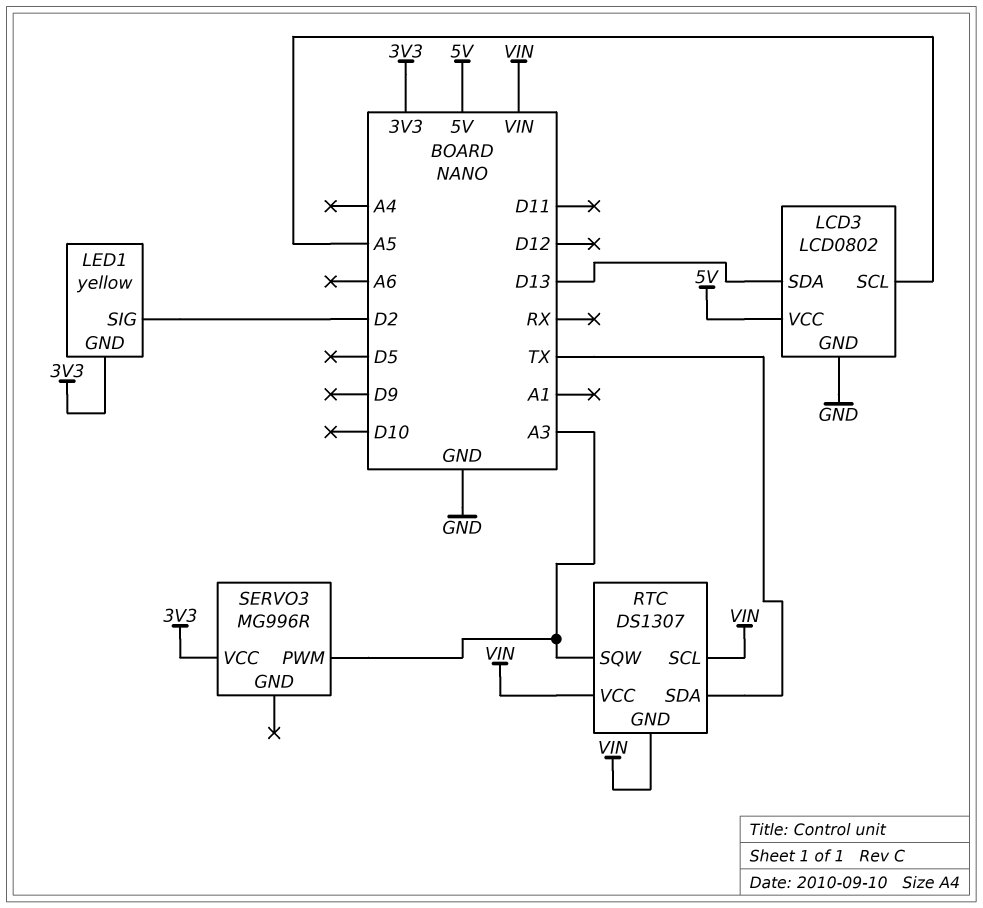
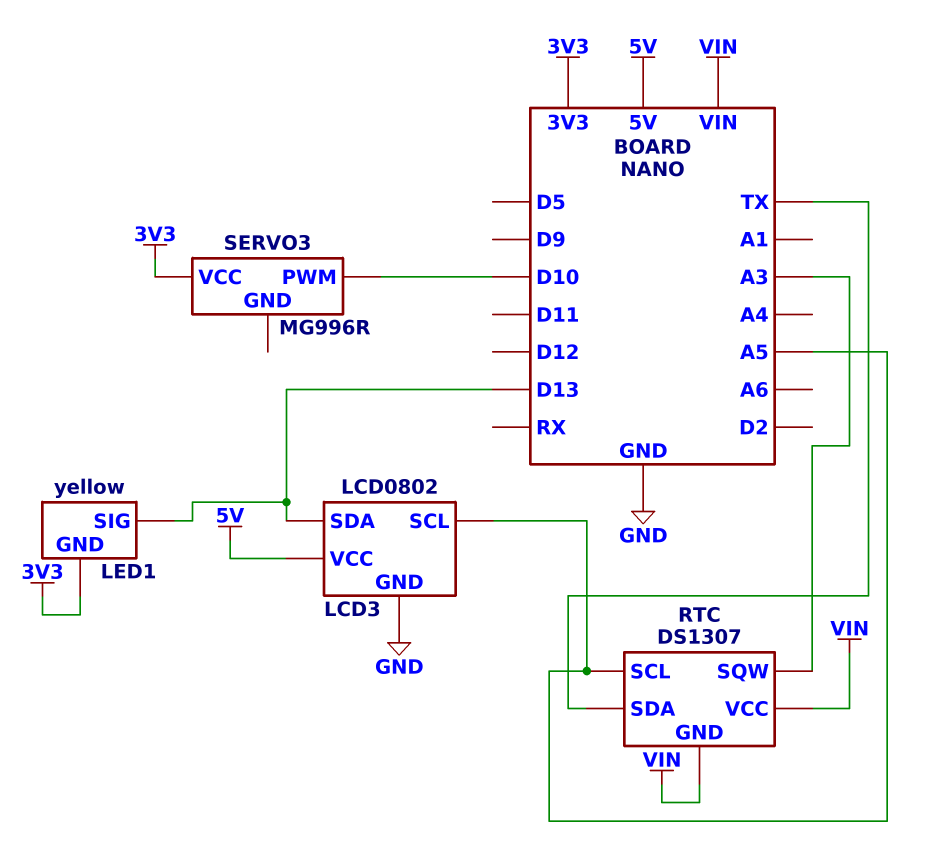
LED1 pin SIG: D2 -> D13
RTC pin SCL: VIN -> A5
SERVO3 pin PWM: A3 -> D10

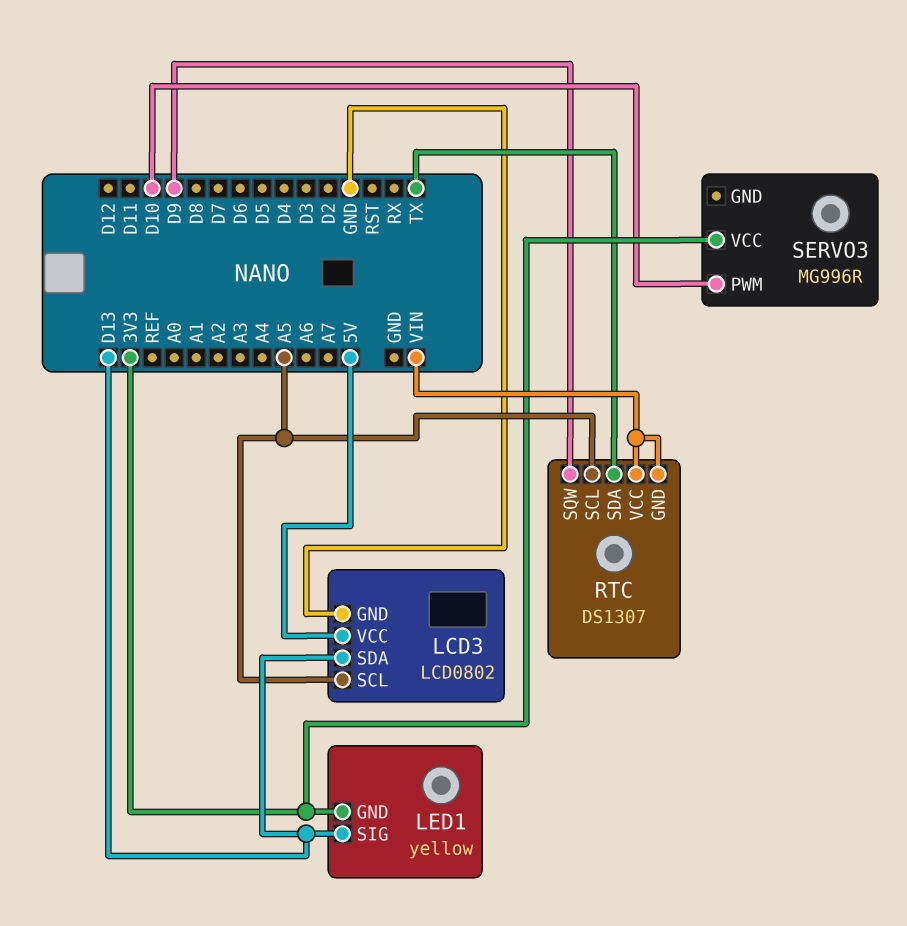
RTC pin SQW: A3 -> D9

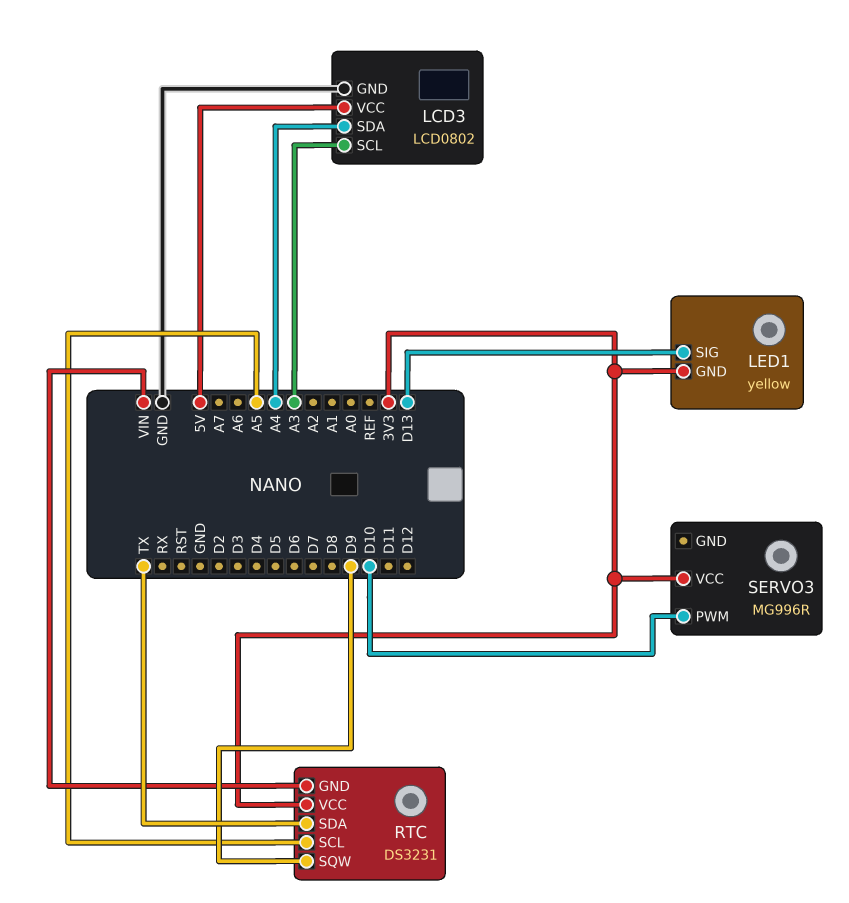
LCD3 pin SCL: A5 -> A3
LCD3 pin SDA: D13 -> A4
RTC: DS1307 -> DS3231
RTC pin VCC: VIN -> 3V3

